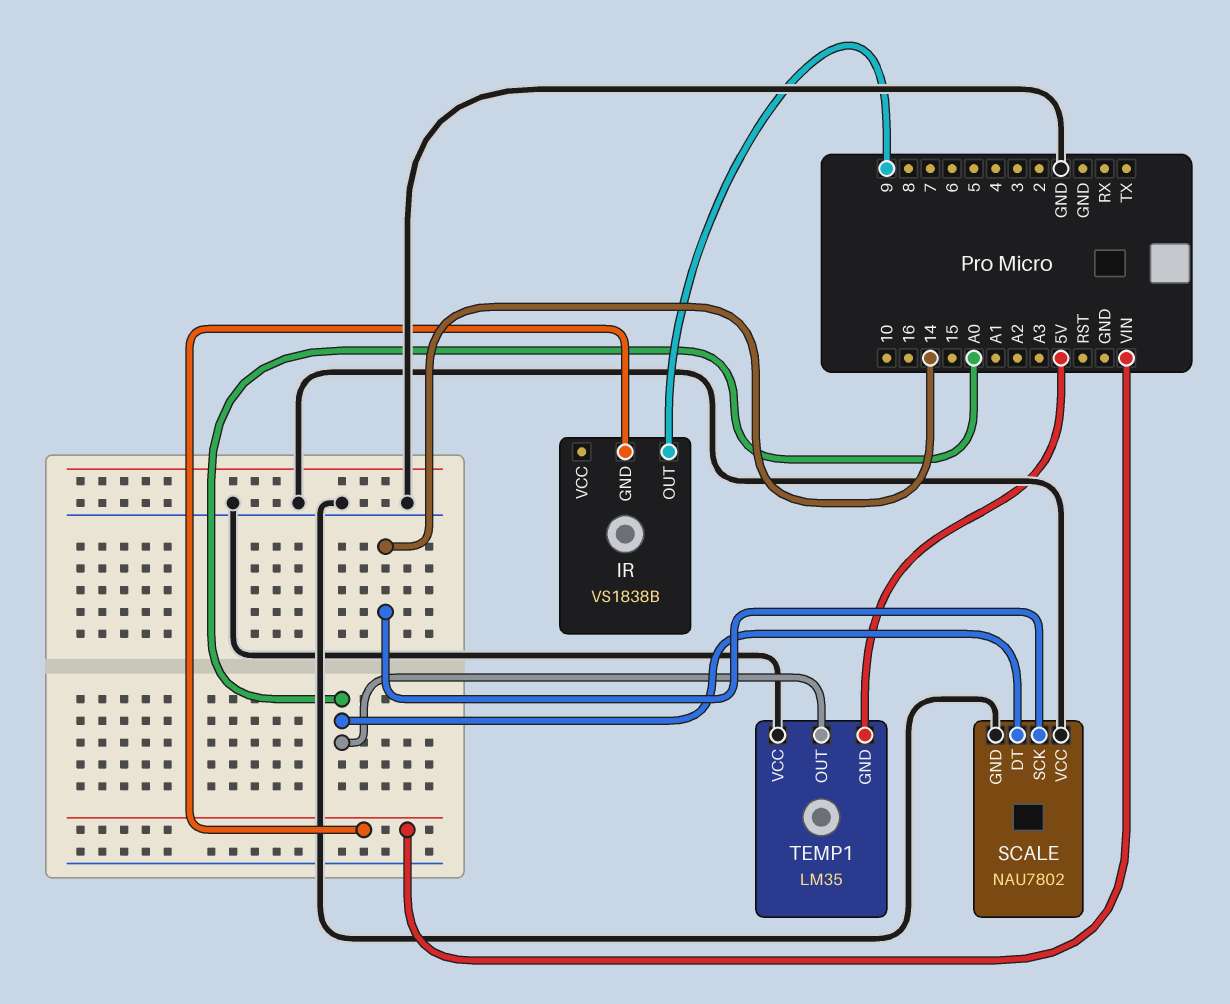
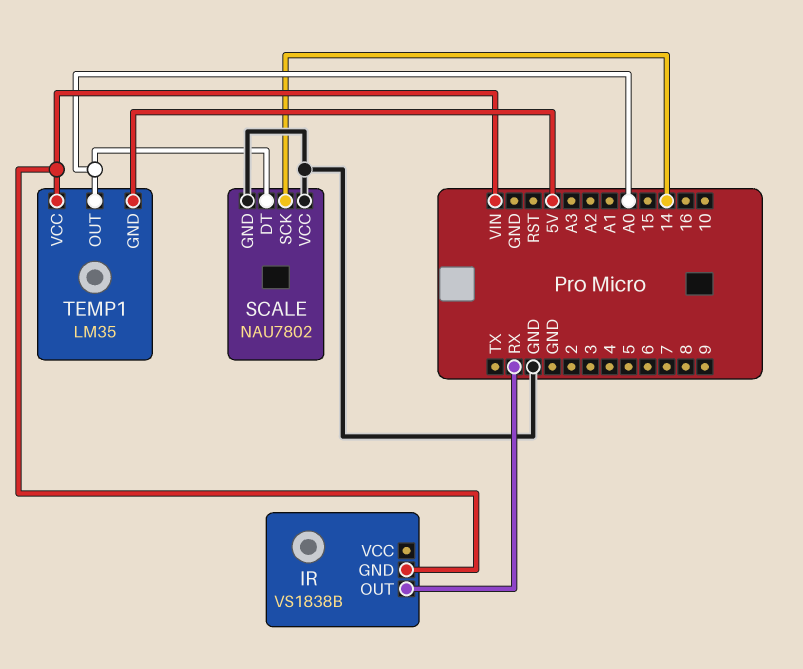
IR pin OUT: 9 -> RX
TEMP1 pin VCC: GND -> VIN

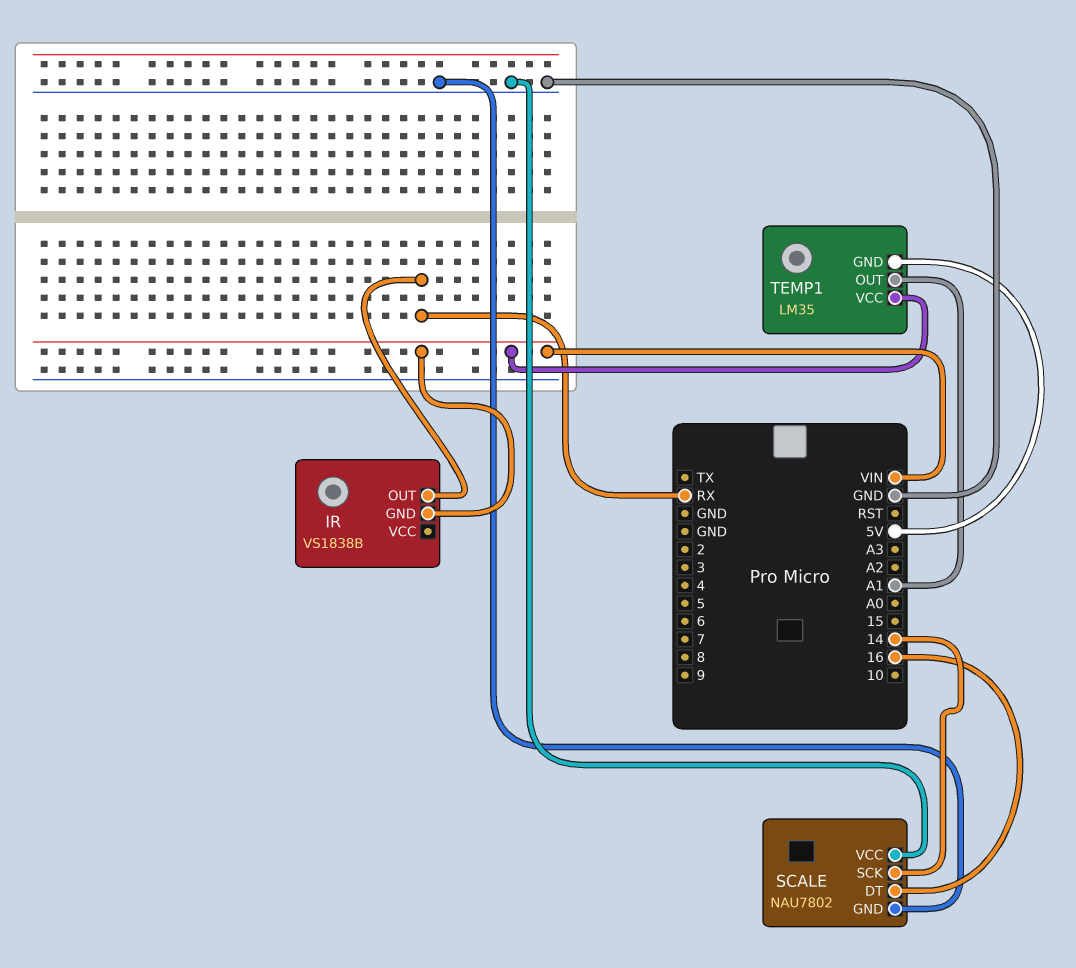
SCALE pin DT: A0 -> 16
TEMP1 pin OUT: A0 -> A1

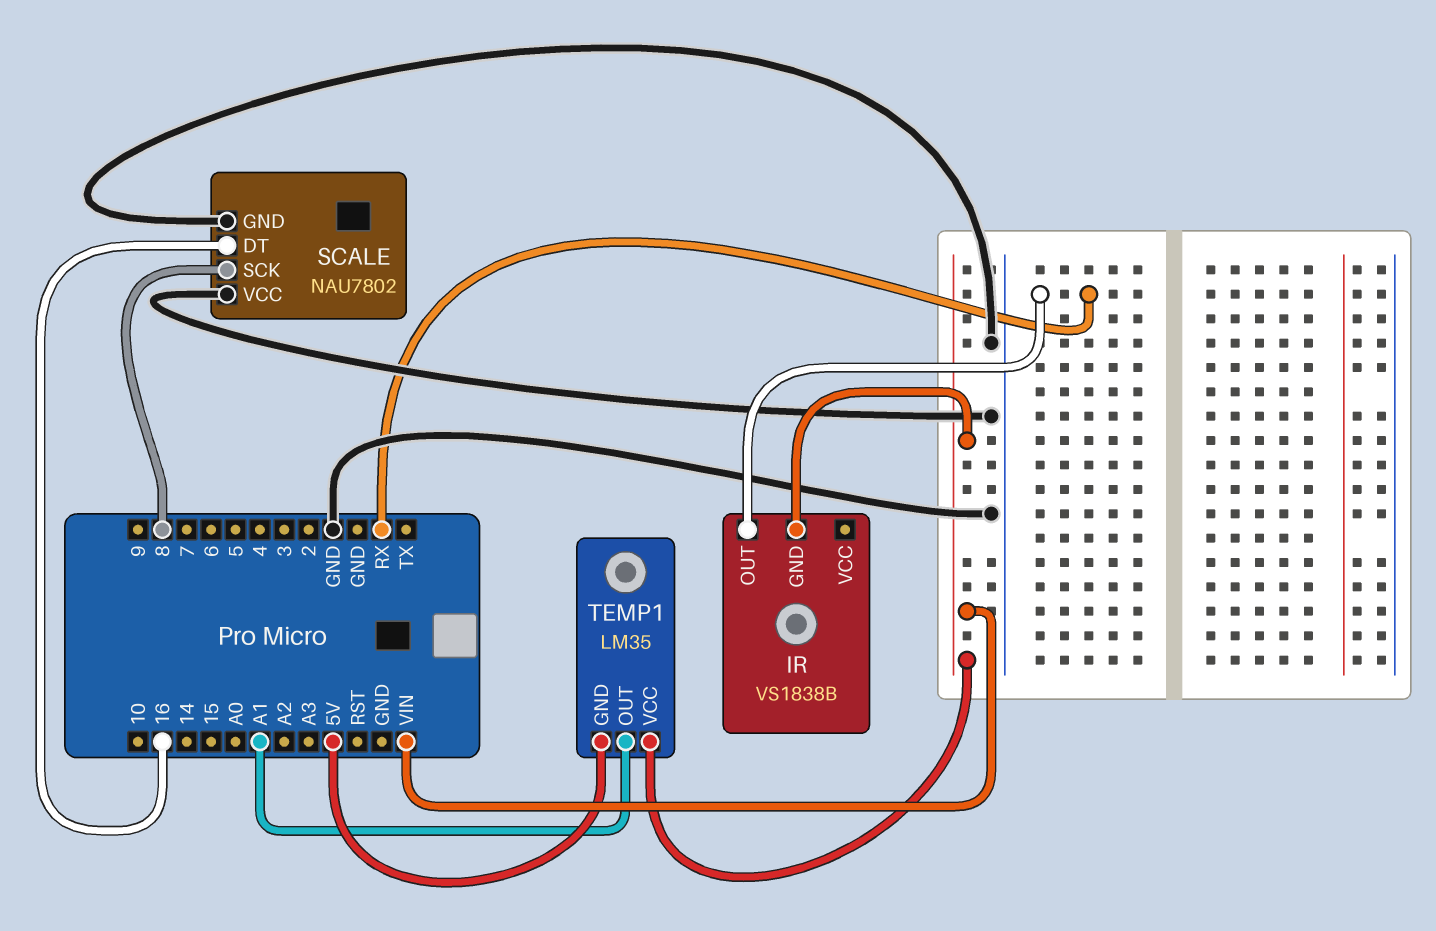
SCALE pin SCK: 14 -> 8

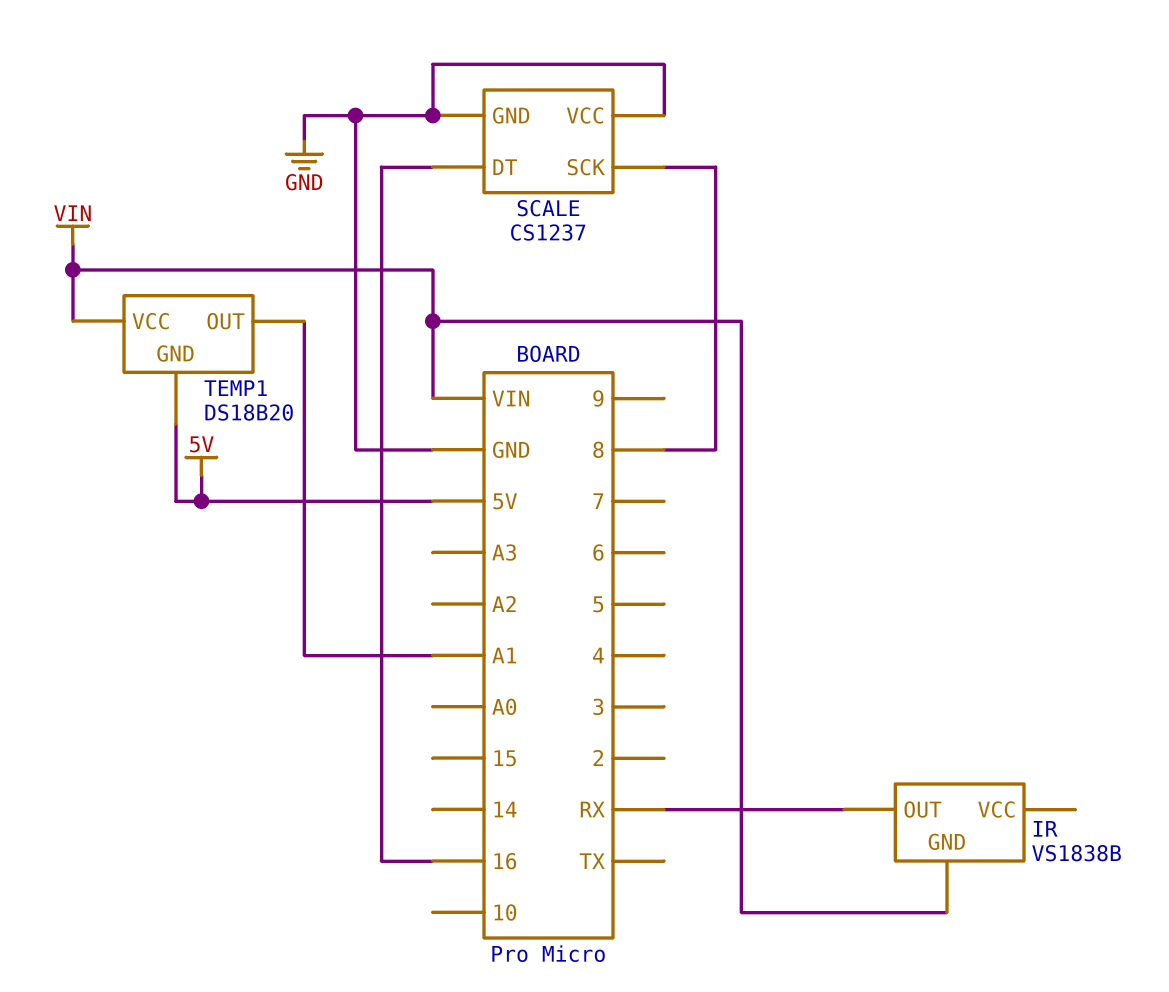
SCALE: NAU7802 -> CS1237
TEMP1: LM35 -> DS18B20

